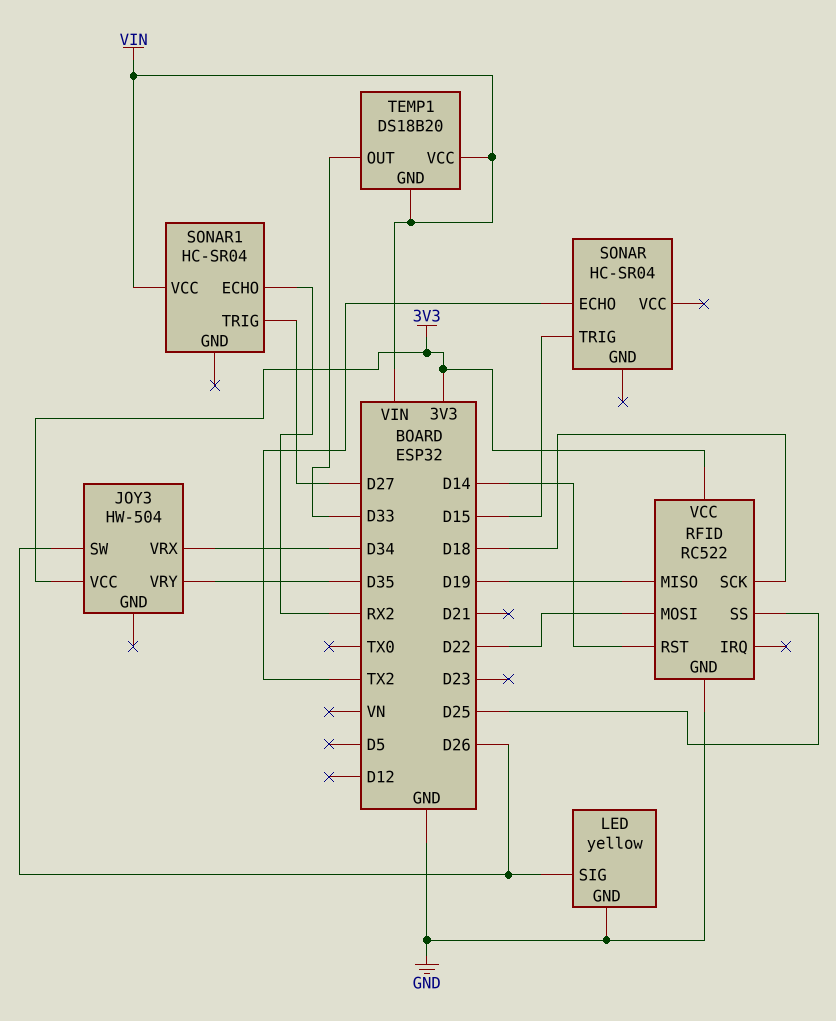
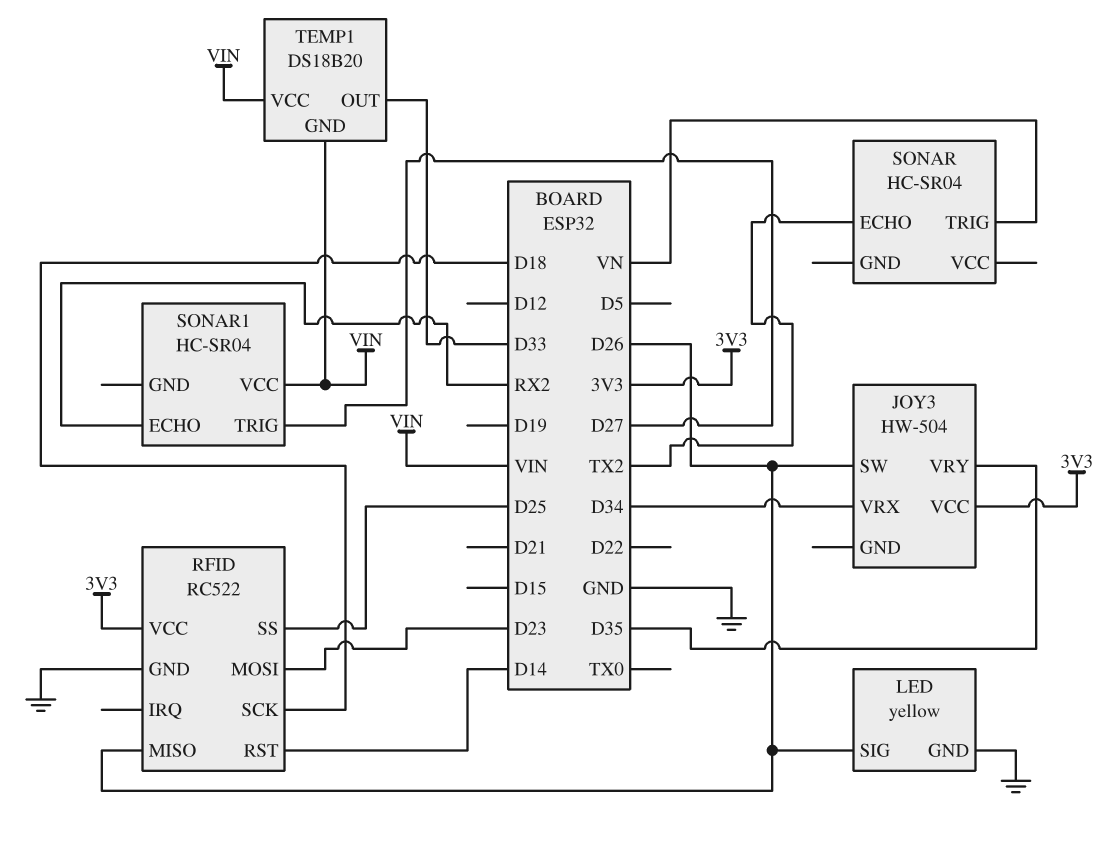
RFID pin MISO: D19 -> D26
RFID pin MOSI: D22 -> D23
SONAR pin TRIG: D15 -> VN

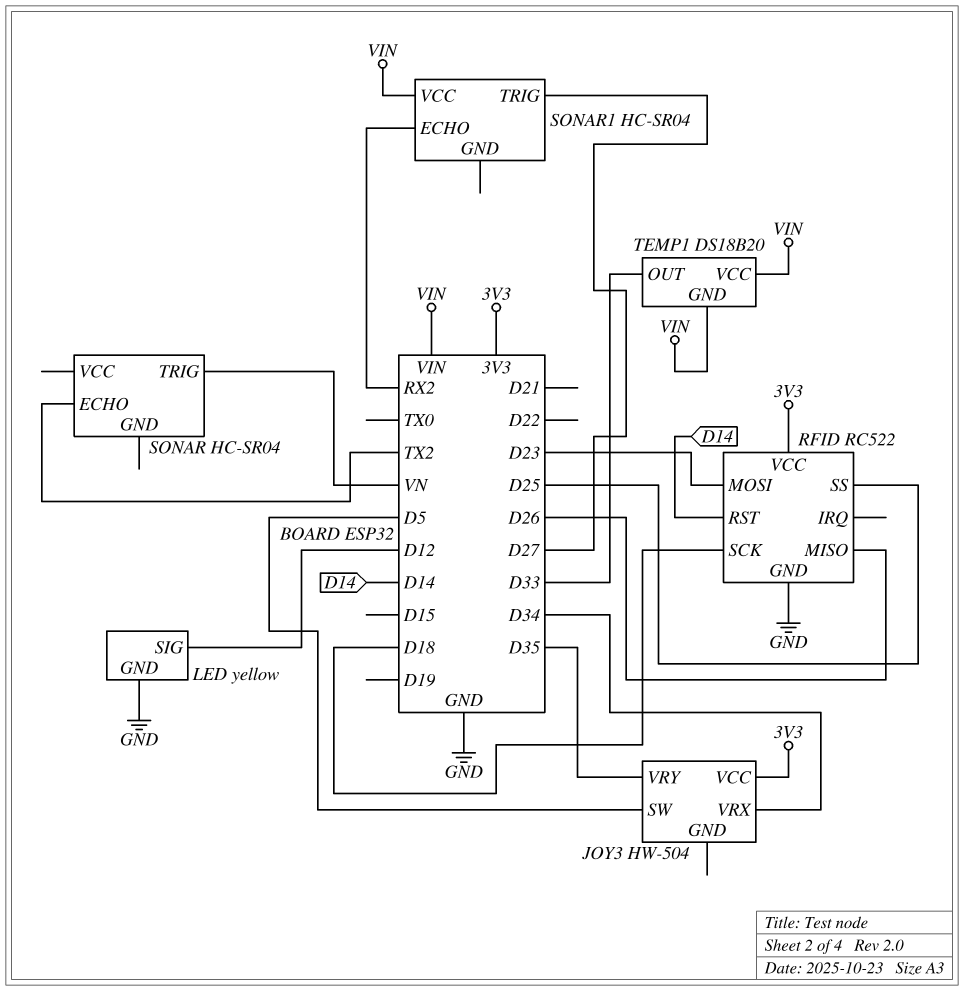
JOY3 pin SW: D26 -> D5
LED pin SIG: D26 -> D12

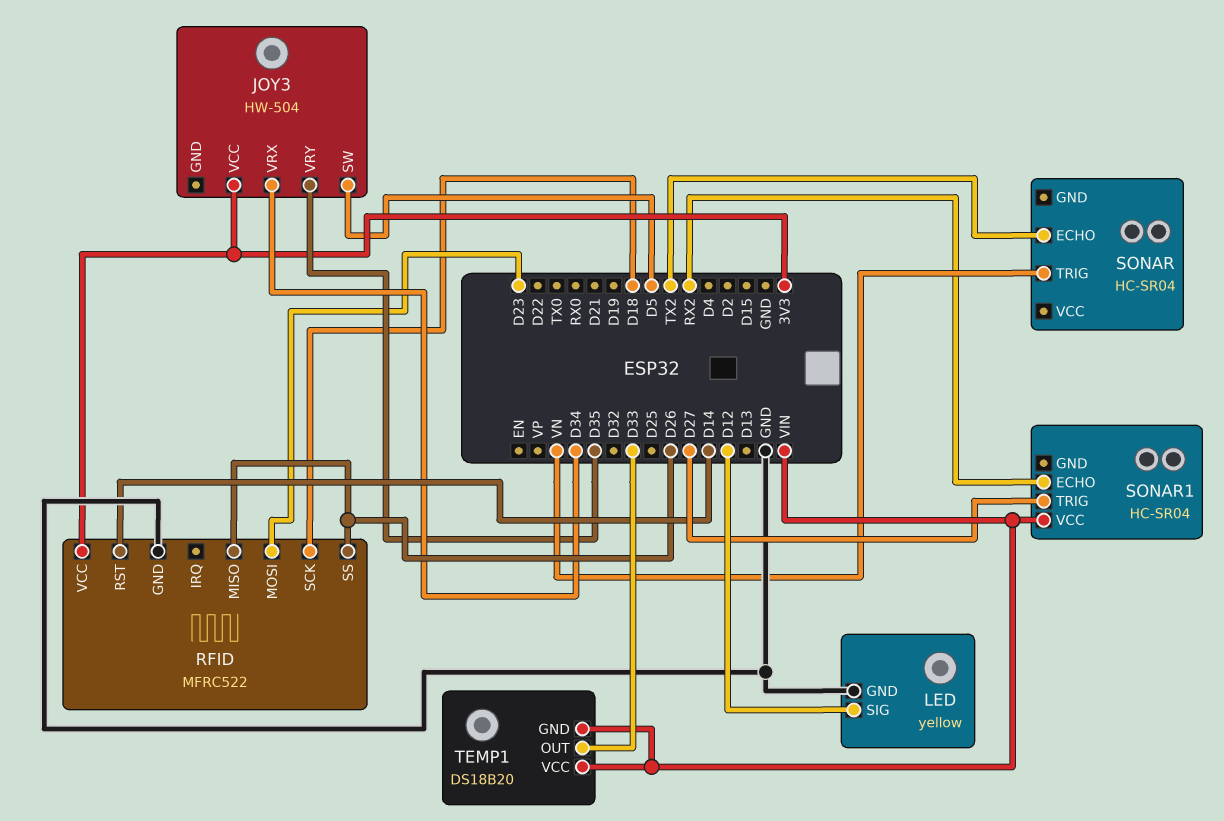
RFID: RC522 -> MFRC522
RFID pin SS: D25 -> D26

